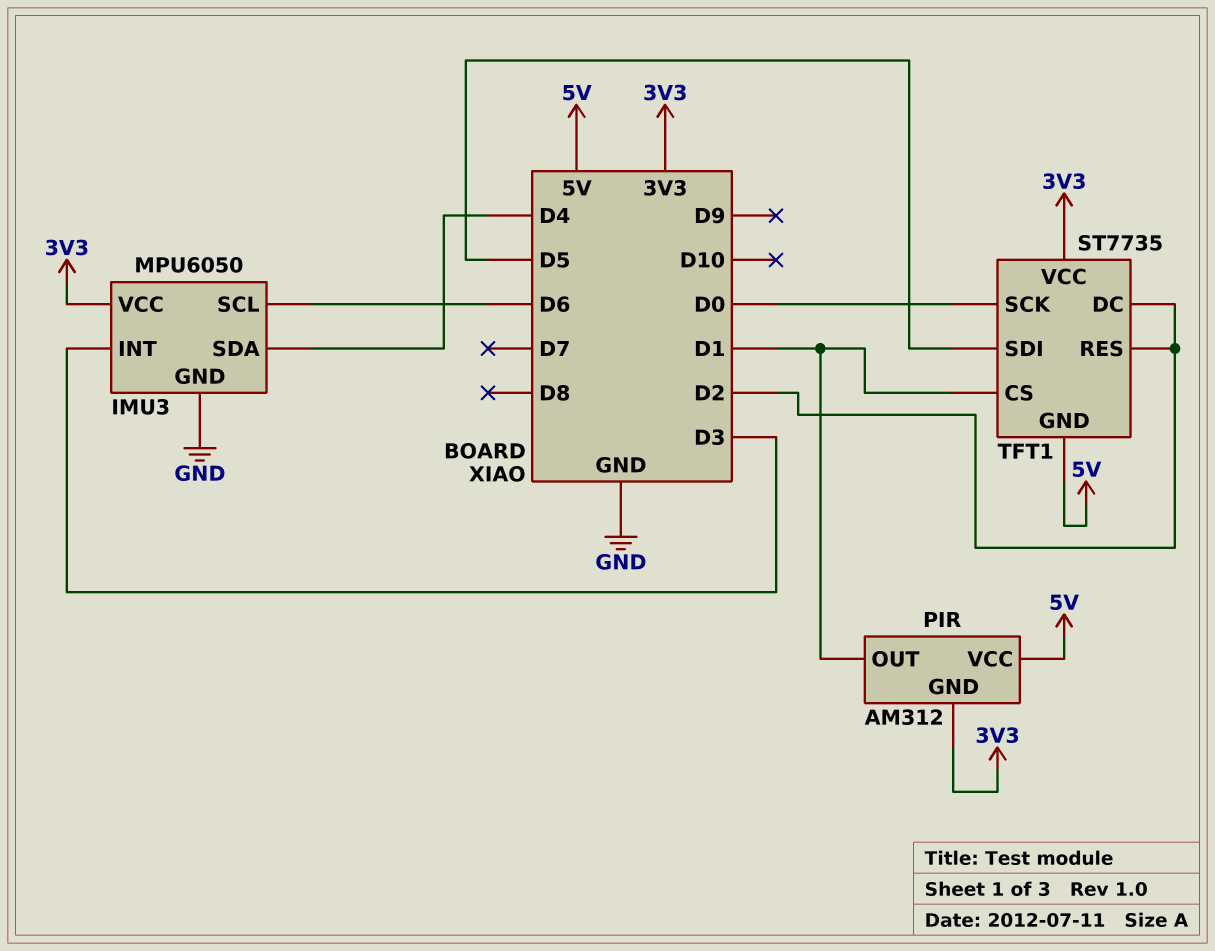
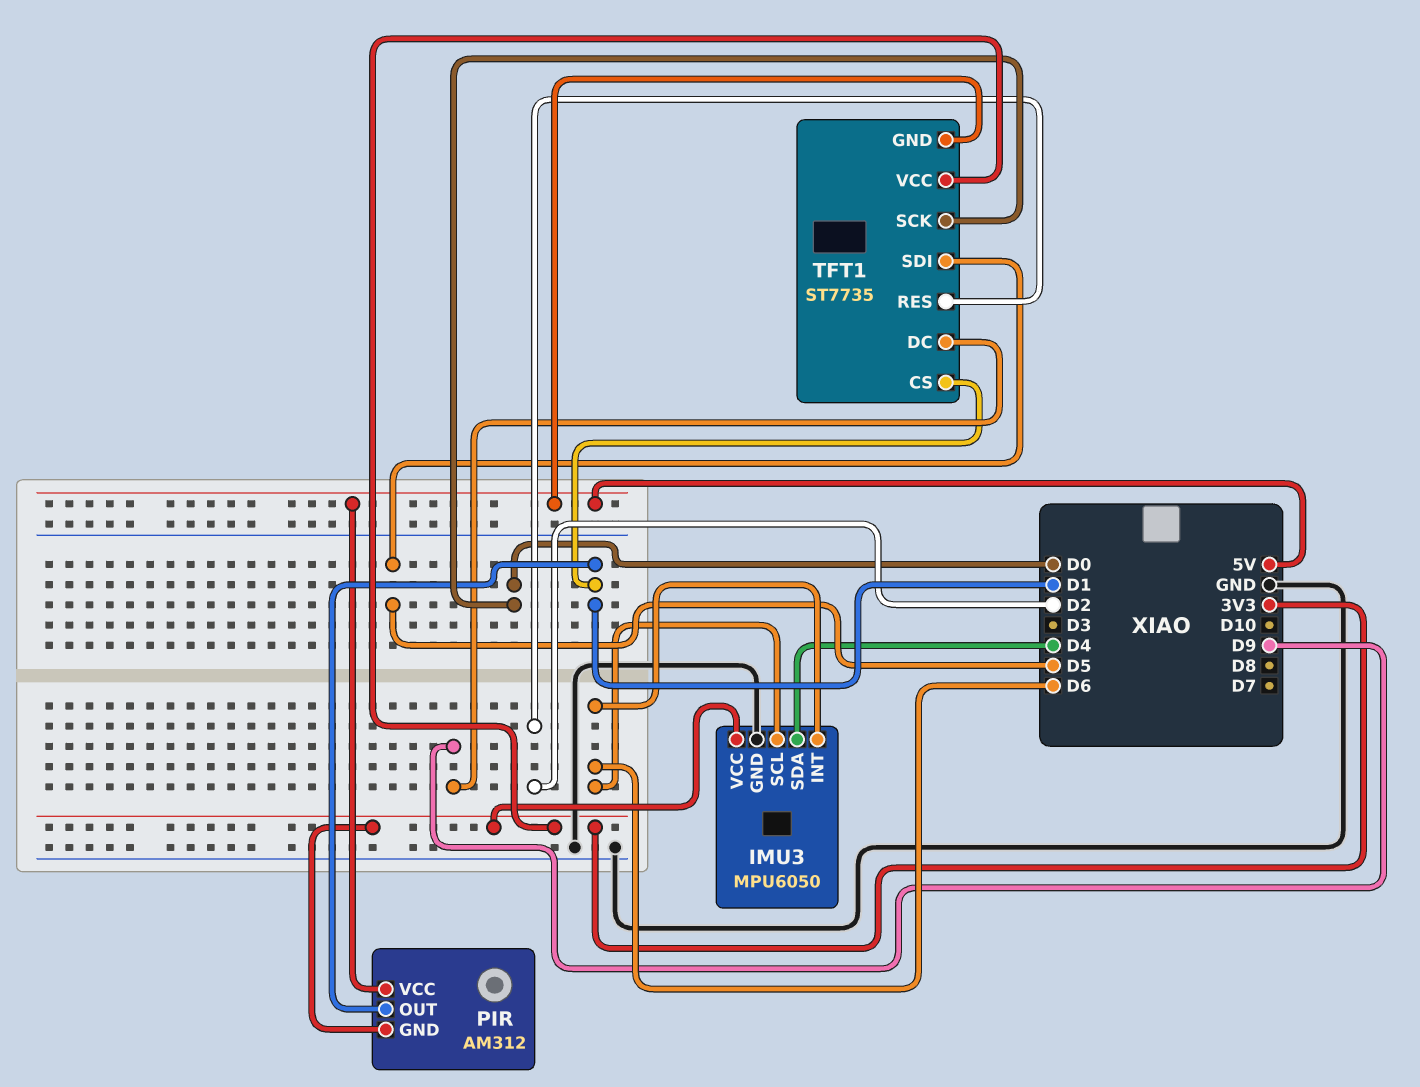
IMU3 pin INT: D3 -> D6
TFT1 pin DC: D2 -> D9

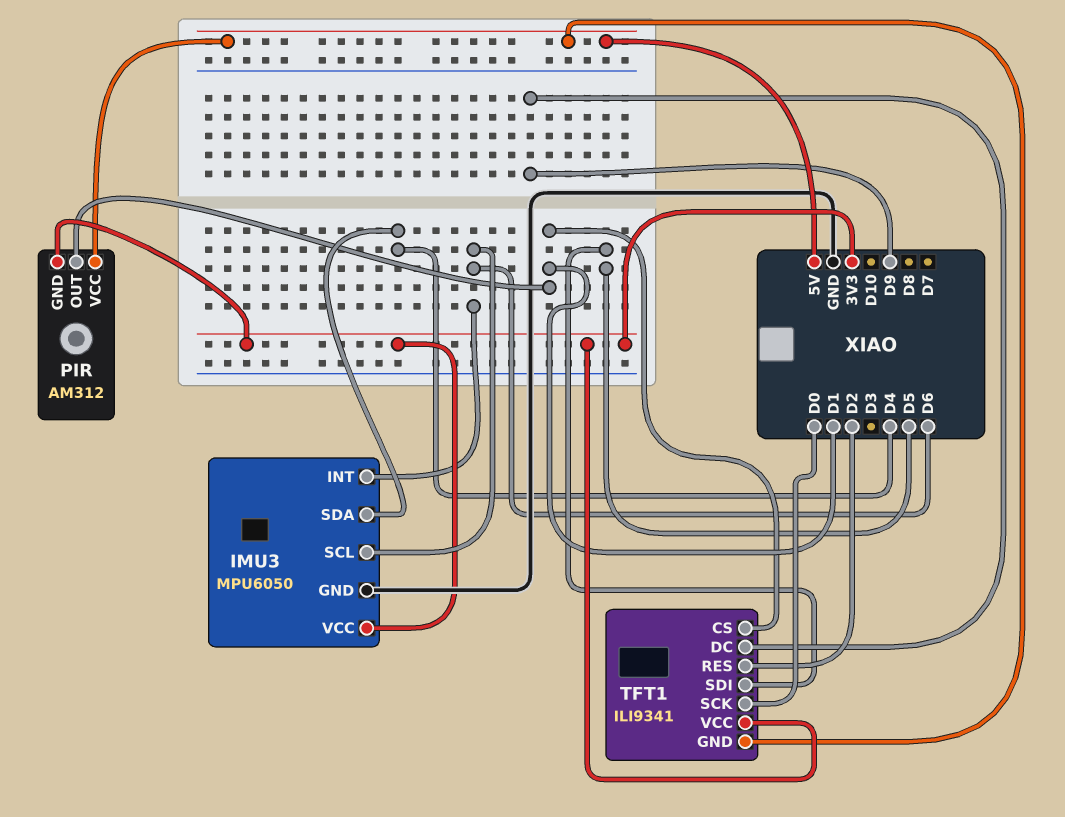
TFT1: ST7735 -> ILI9341

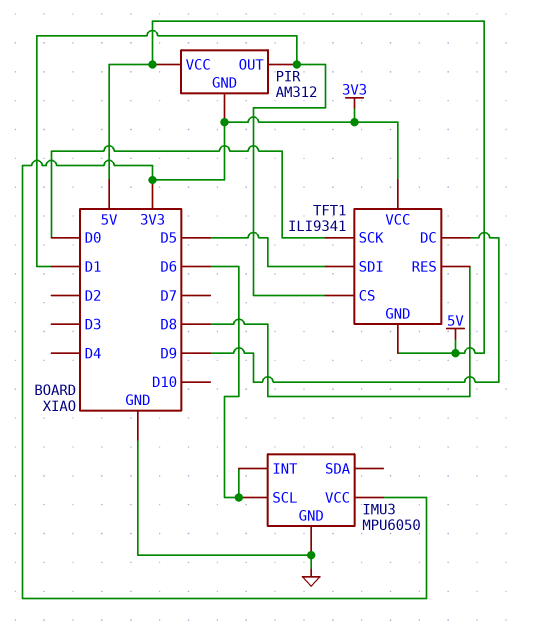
IMU3 pin SDA: D4 -> none
TFT1 pin RES: D2 -> D8

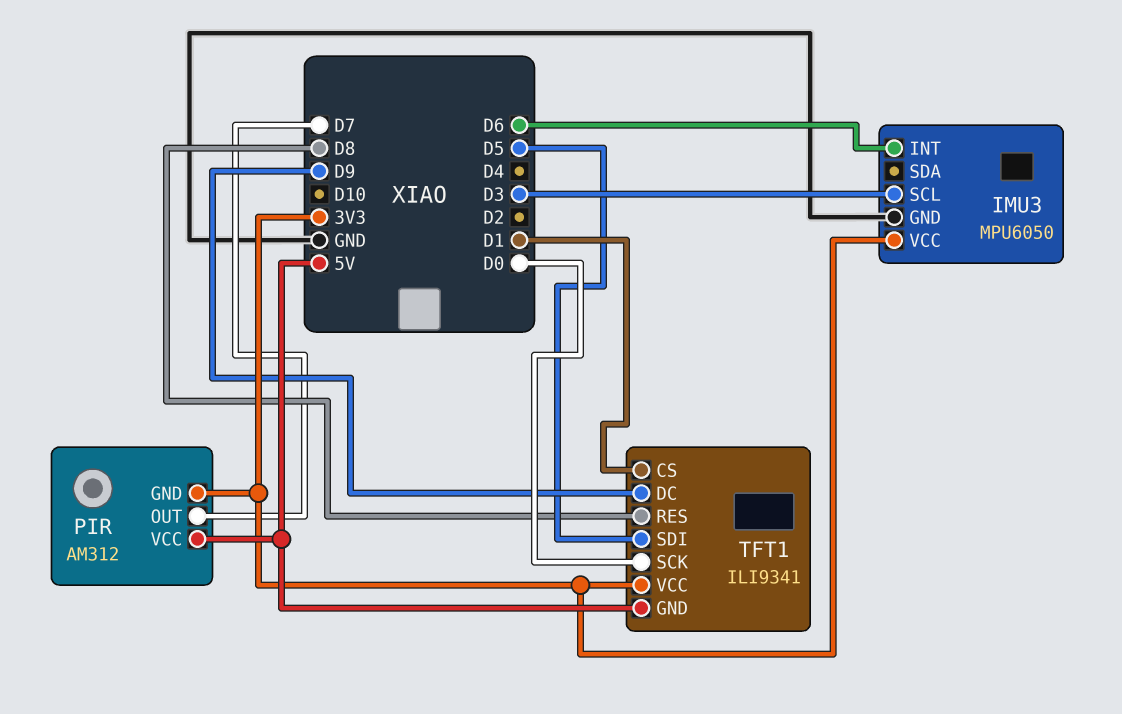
IMU3 pin SCL: D6 -> D3
PIR pin OUT: D1 -> D7

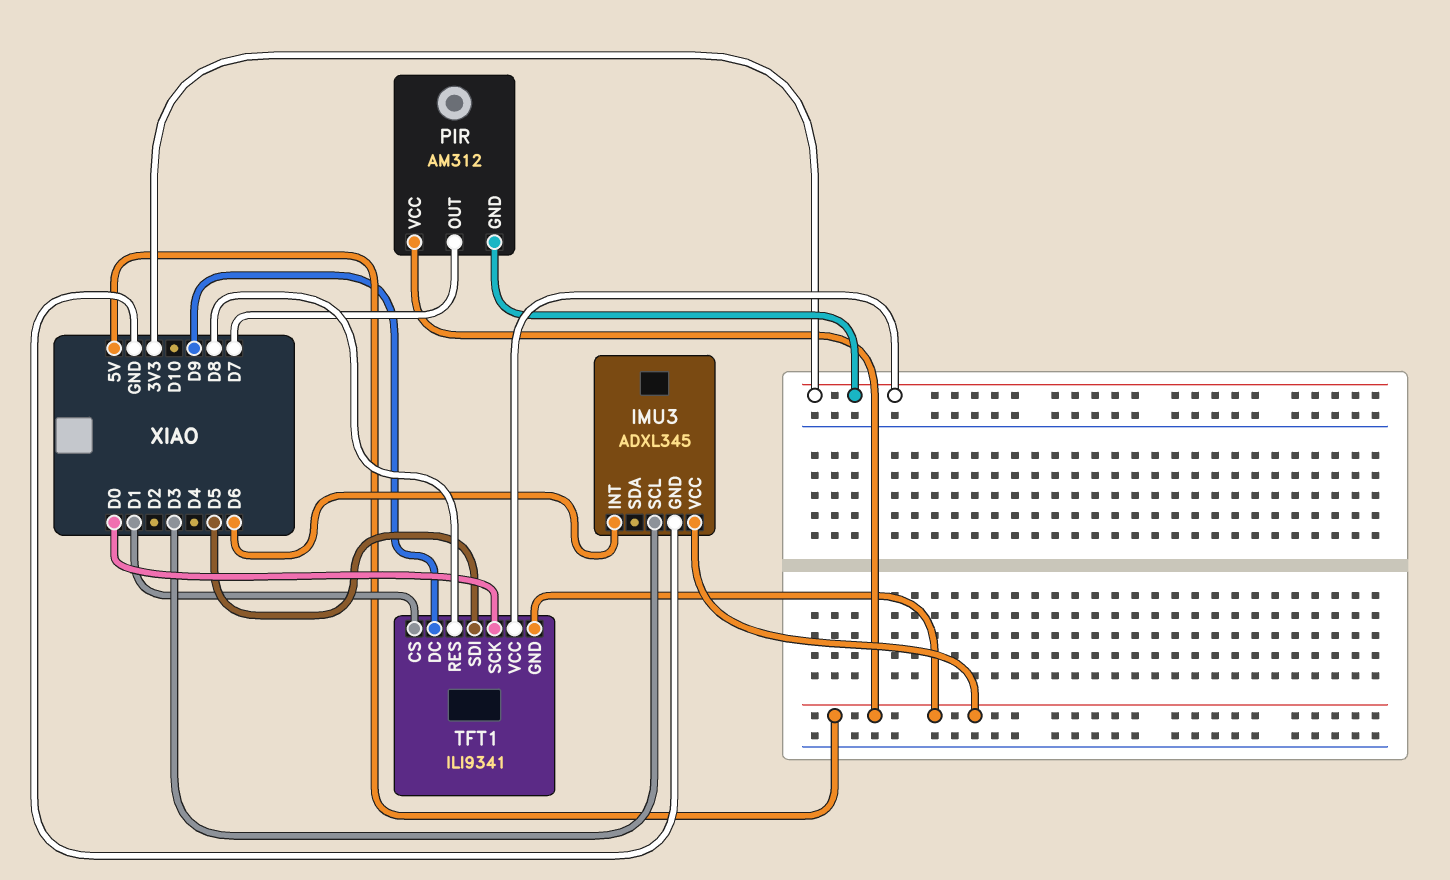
IMU3: MPU6050 -> ADXL345
IMU3 pin VCC: 3V3 -> 5V

